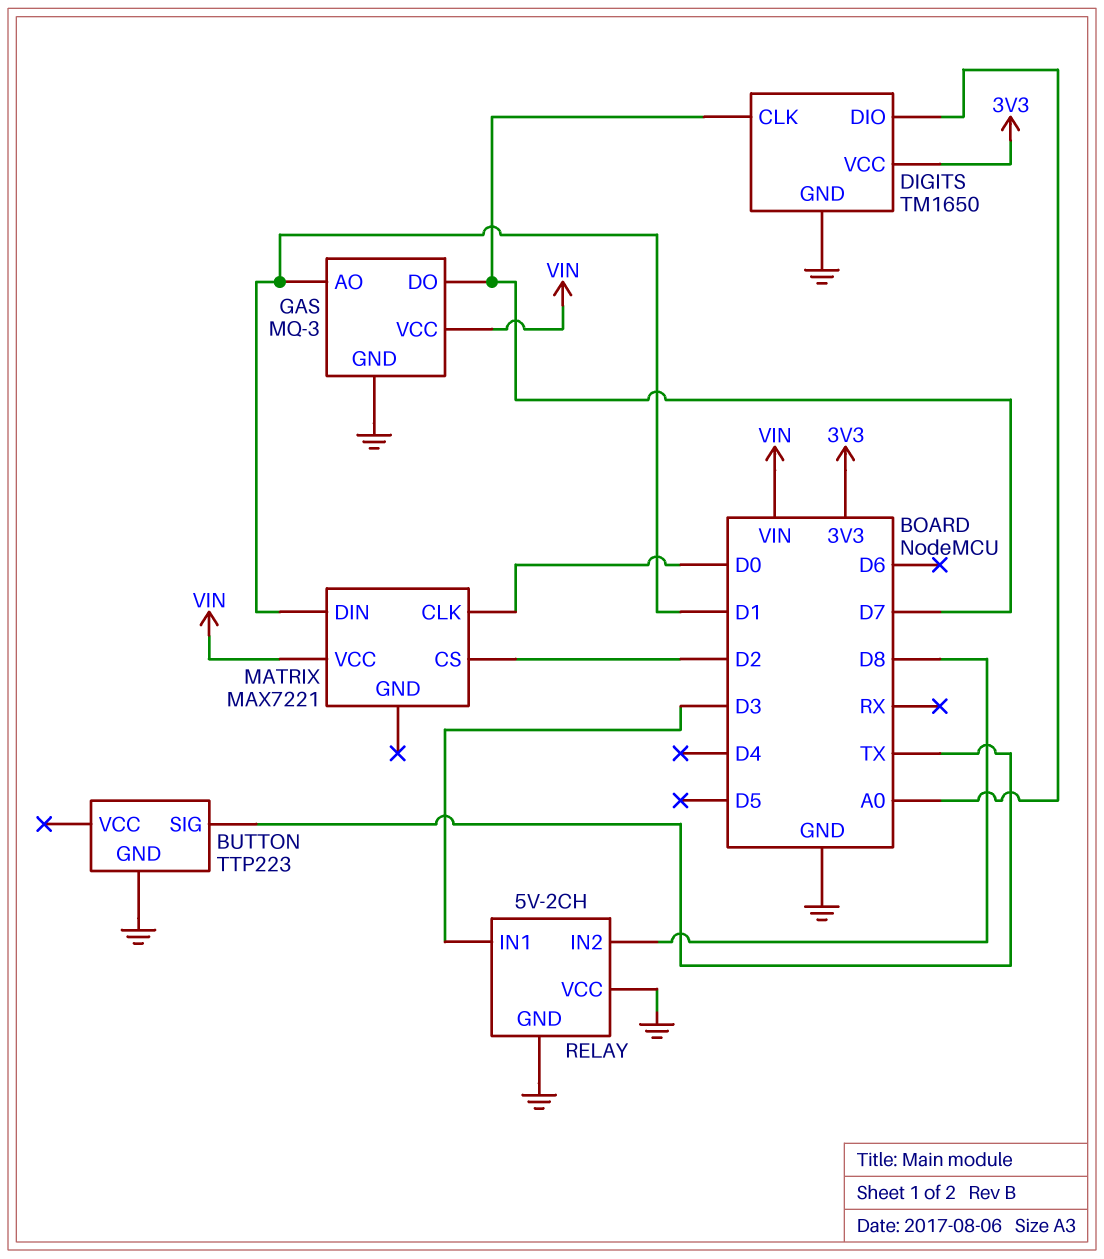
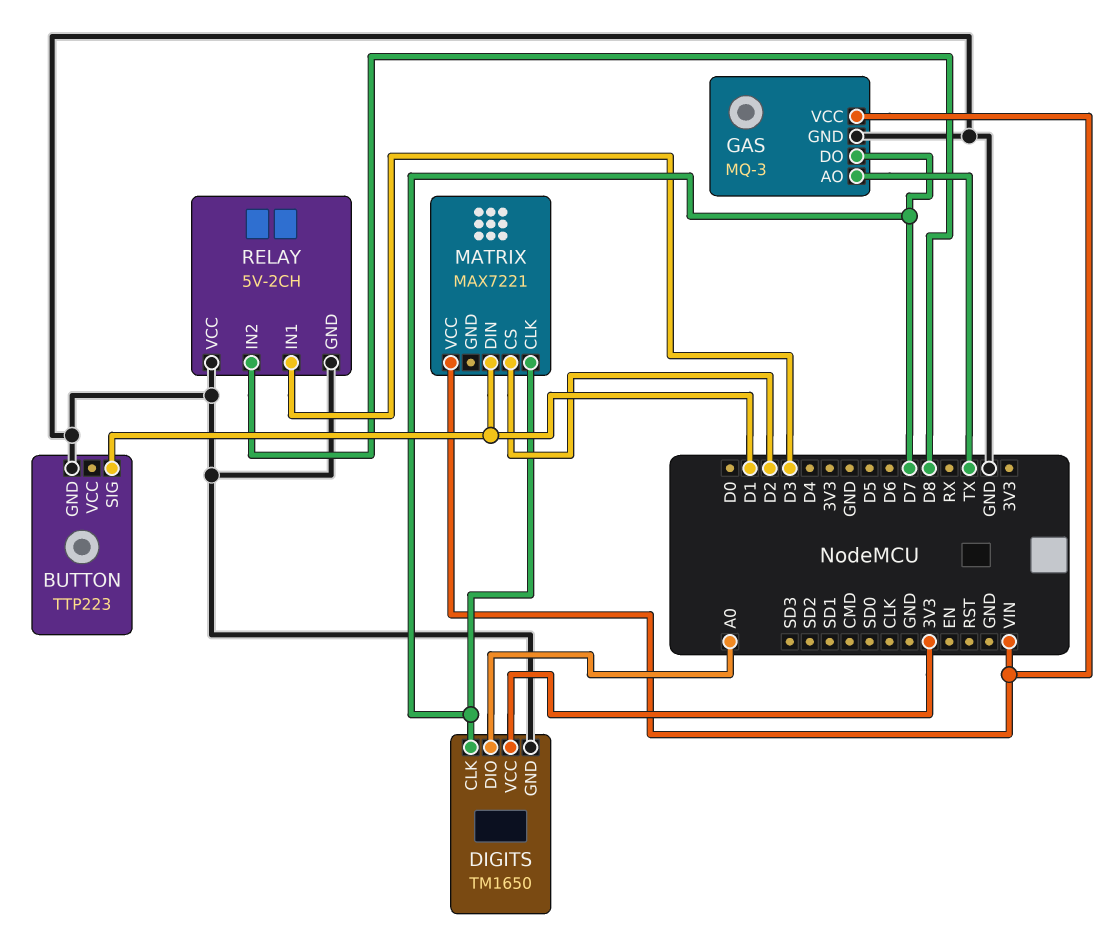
BUTTON pin SIG: TX -> D1
GAS pin AO: D1 -> TX
MATRIX pin CLK: D0 -> D7

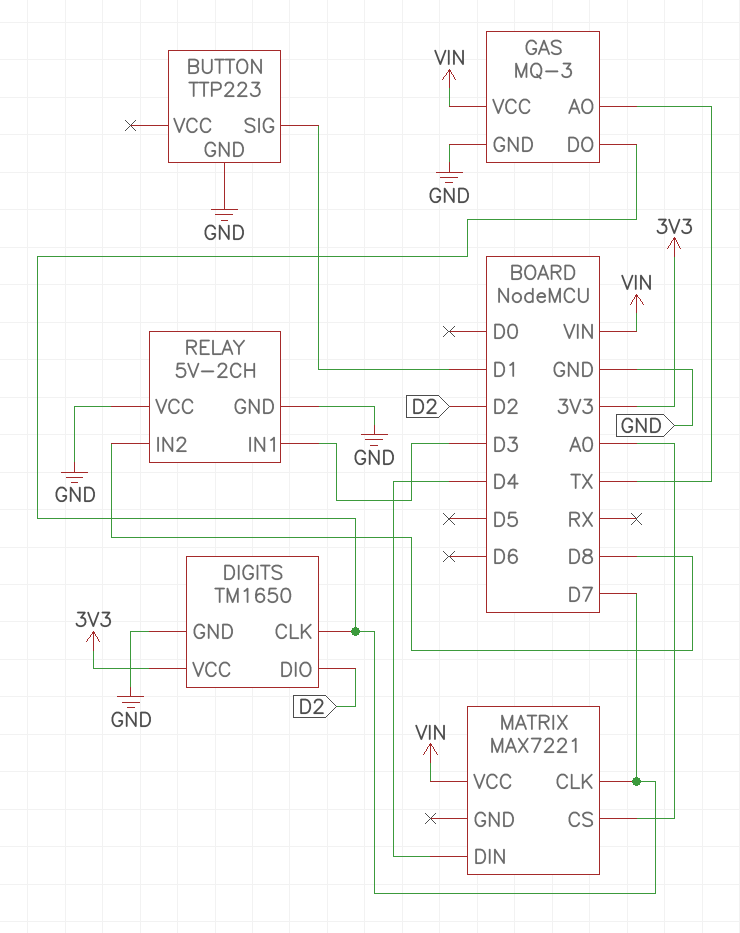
DIGITS pin DIO: A0 -> D2
MATRIX pin CS: D2 -> A0
MATRIX pin DIN: D1 -> D4

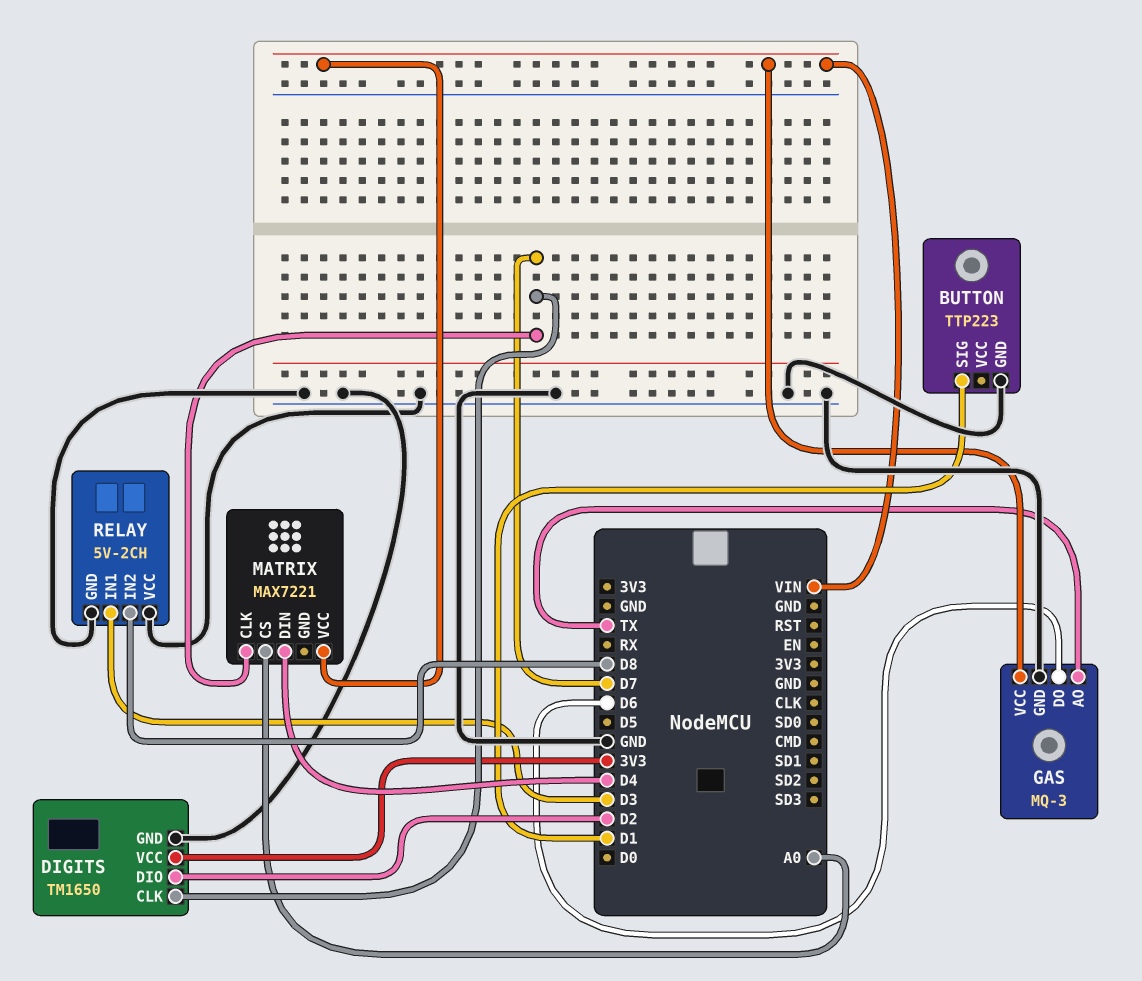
GAS pin DO: D7 -> D6

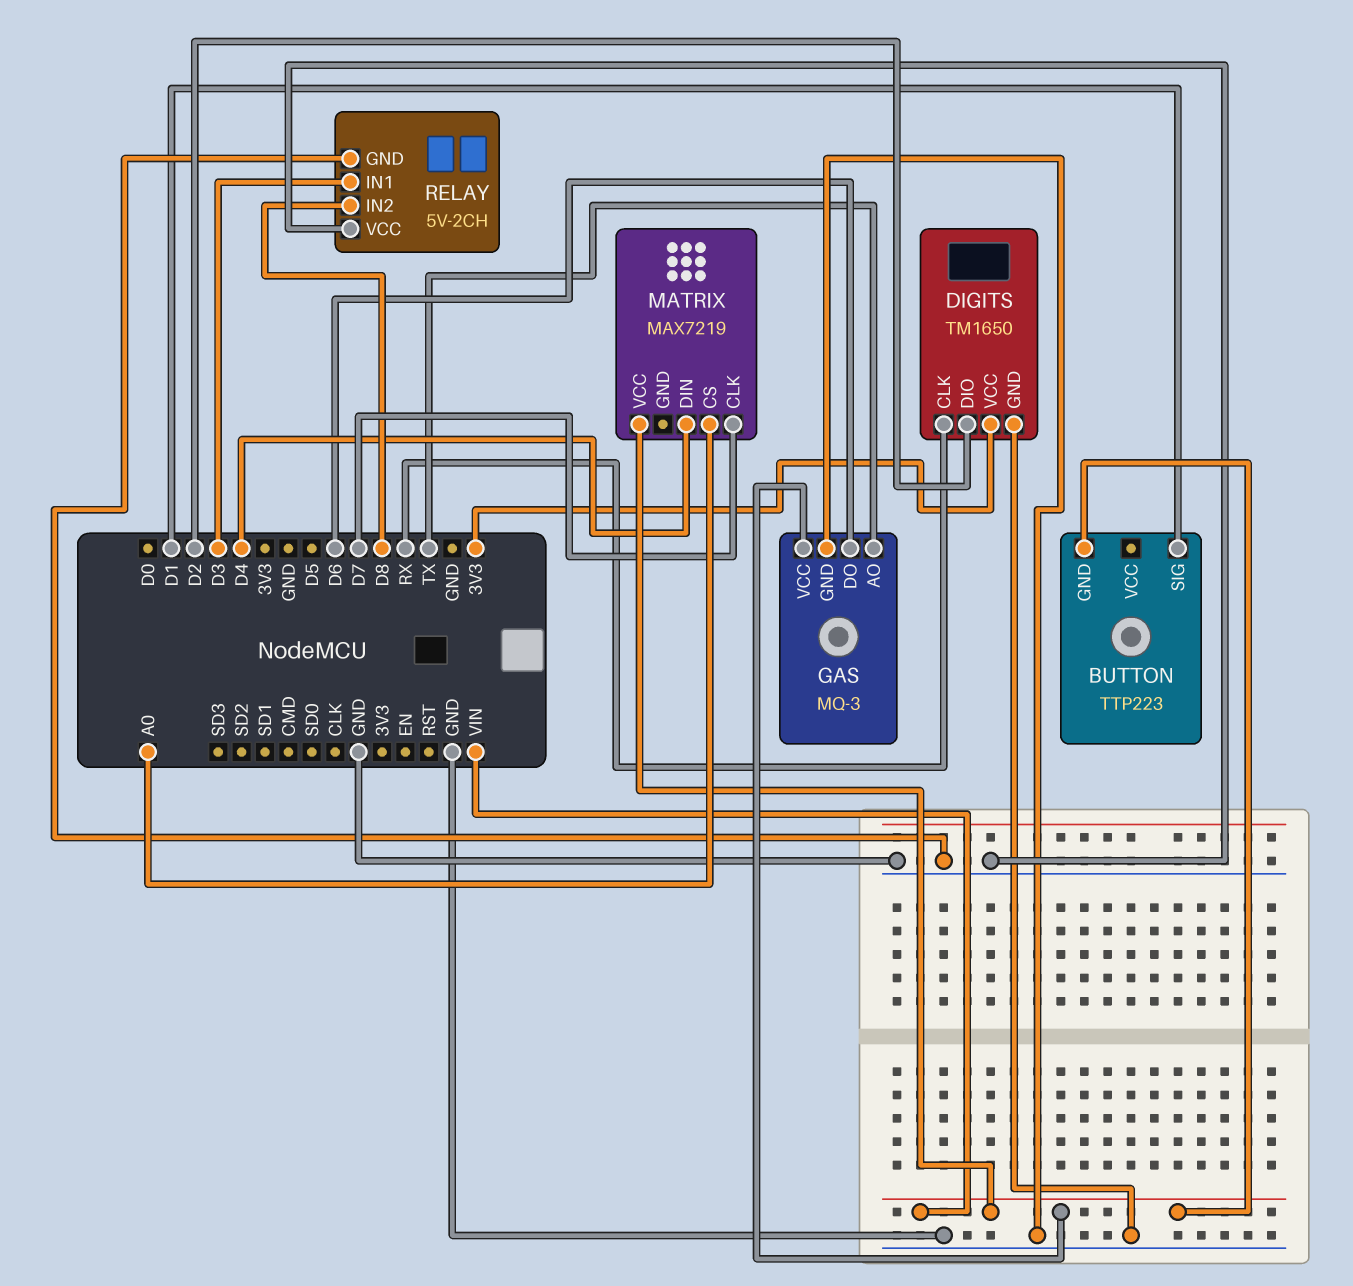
BUTTON pin GND: GND -> VIN
DIGITS pin CLK: D7 -> RX
MATRIX: MAX7221 -> MAX7219

